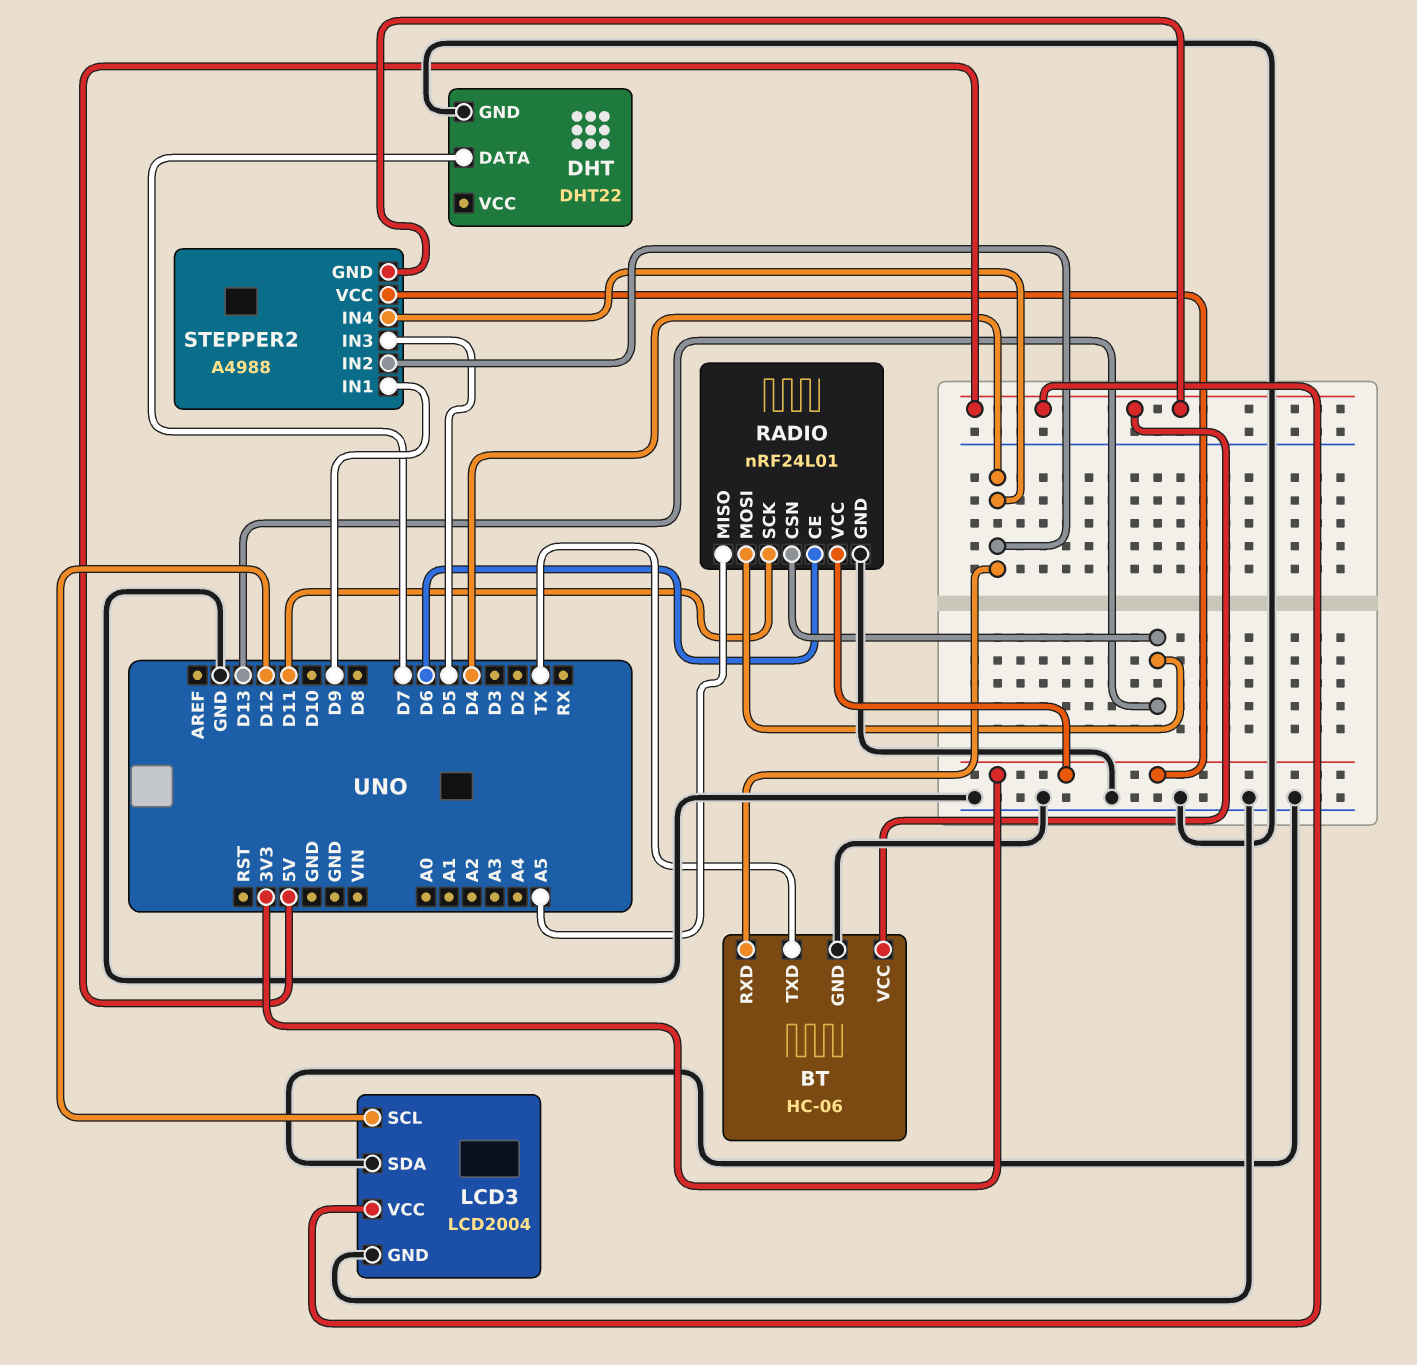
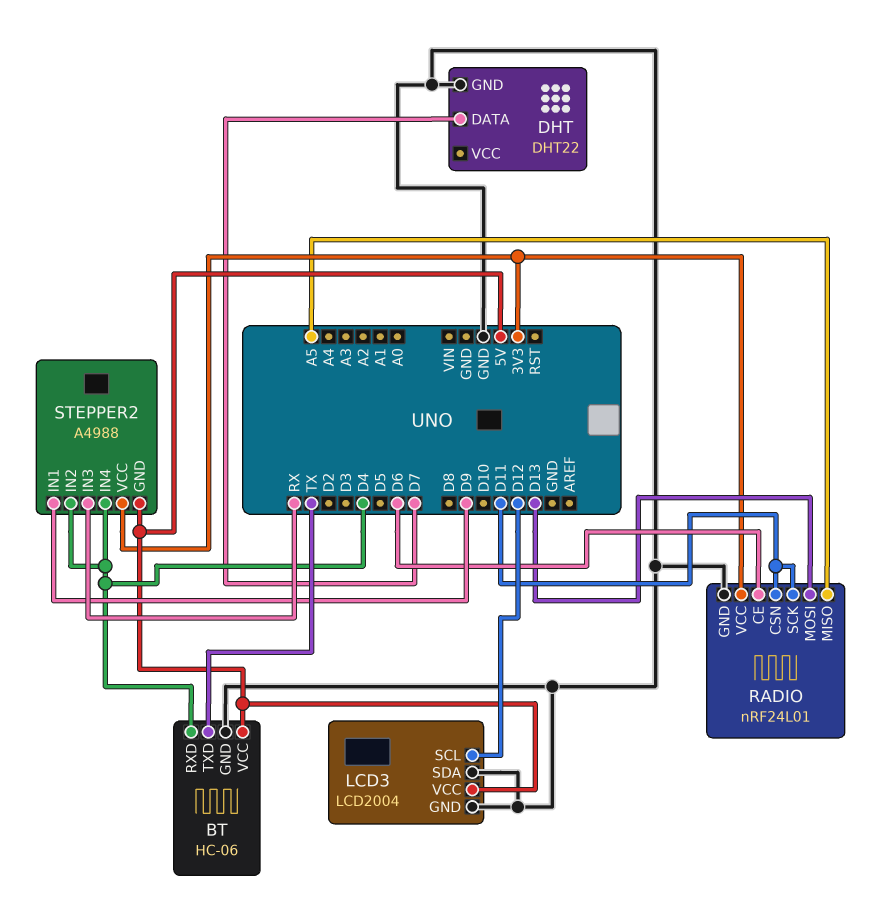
RADIO pin CSN: D13 -> D11
STEPPER2 pin IN3: D5 -> RX

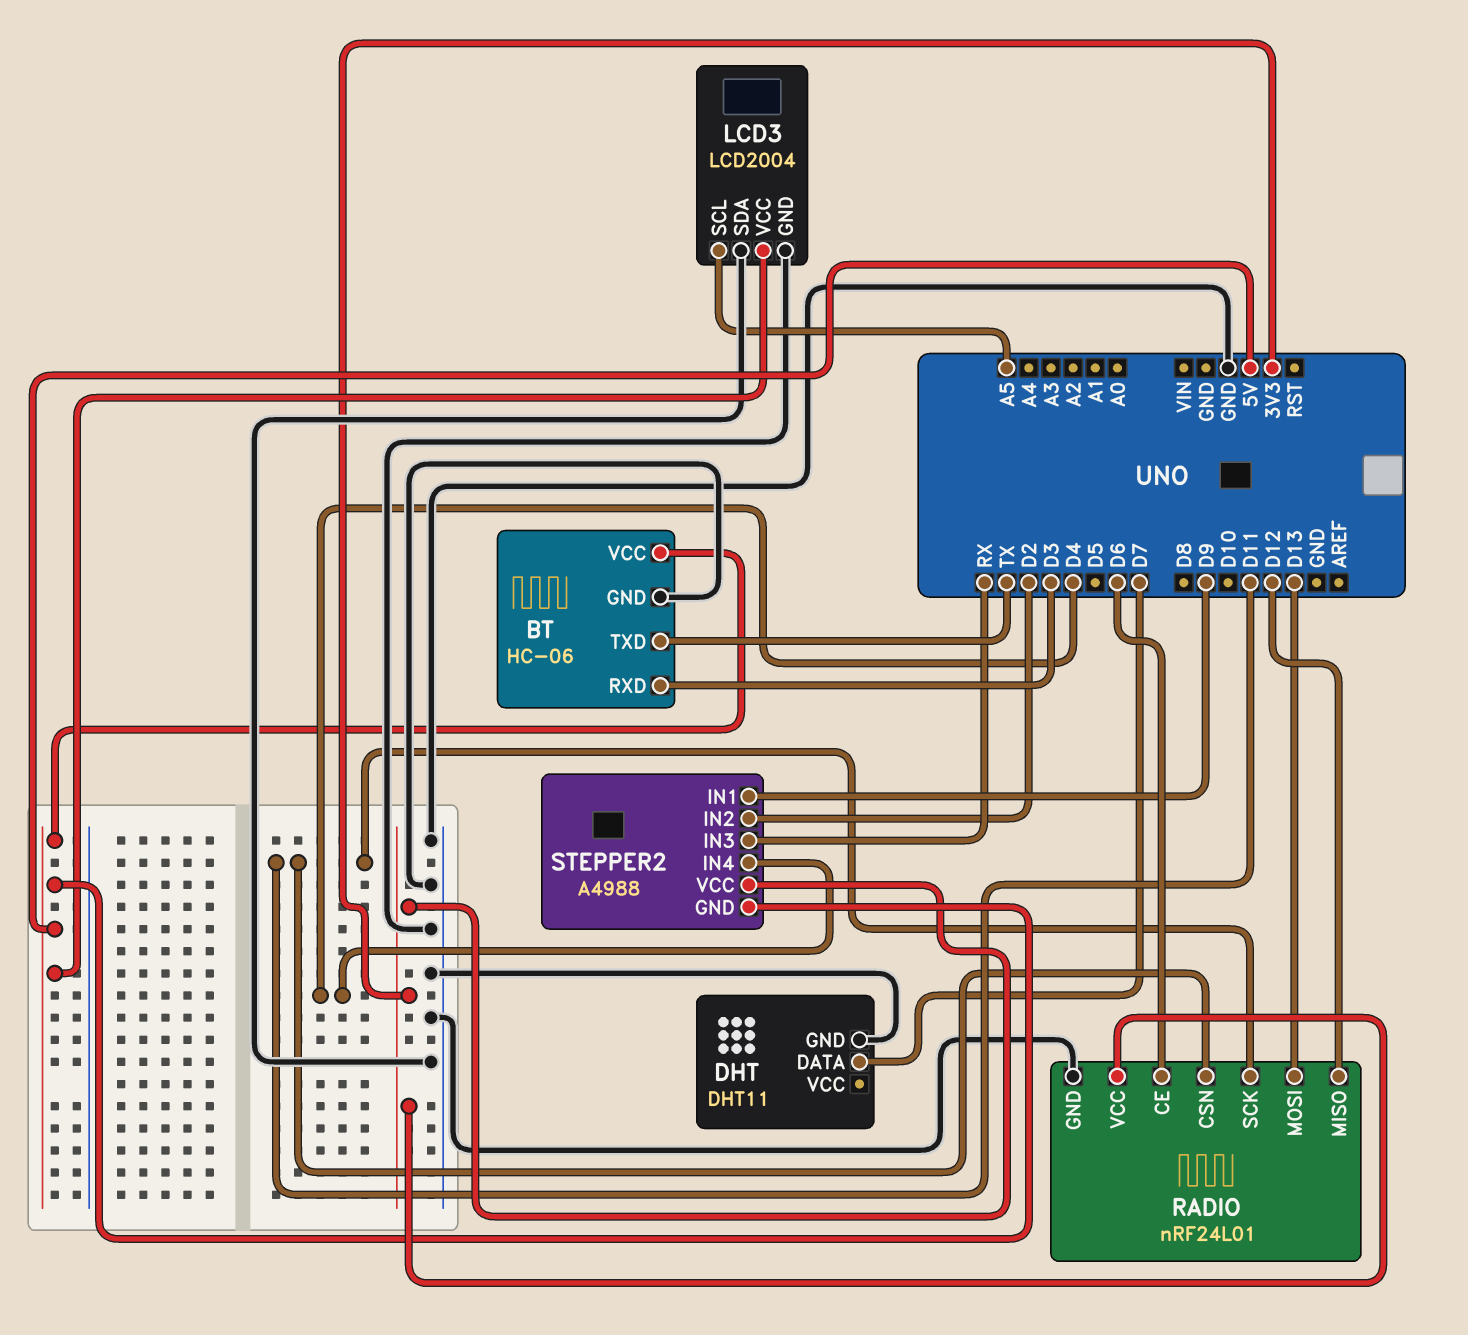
BT pin RXD: D4 -> D3
DHT: DHT22 -> DHT11
LCD3 pin SCL: D12 -> A5
RADIO pin MISO: A5 -> D12
STEPPER2 pin IN2: D4 -> D2

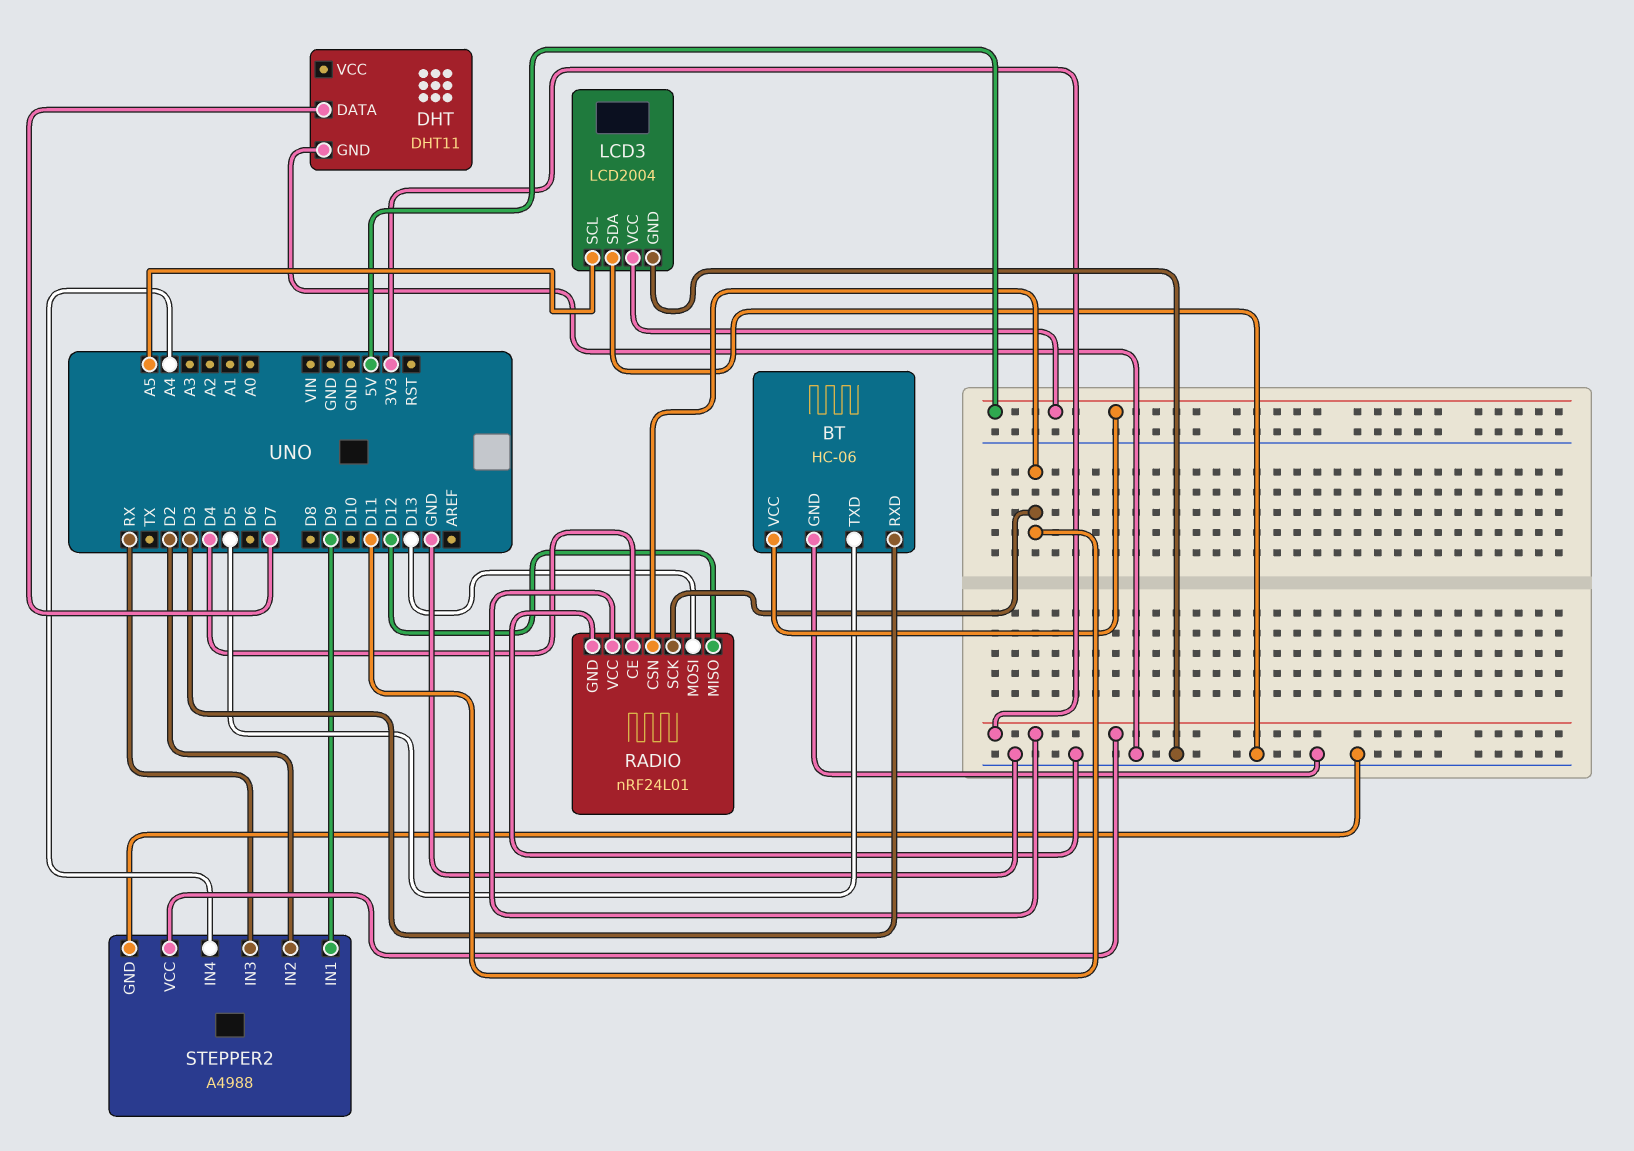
BT pin TXD: TX -> D5
RADIO pin CE: D6 -> D4
STEPPER2 pin GND: 5V -> GND
STEPPER2 pin IN4: D4 -> A4

